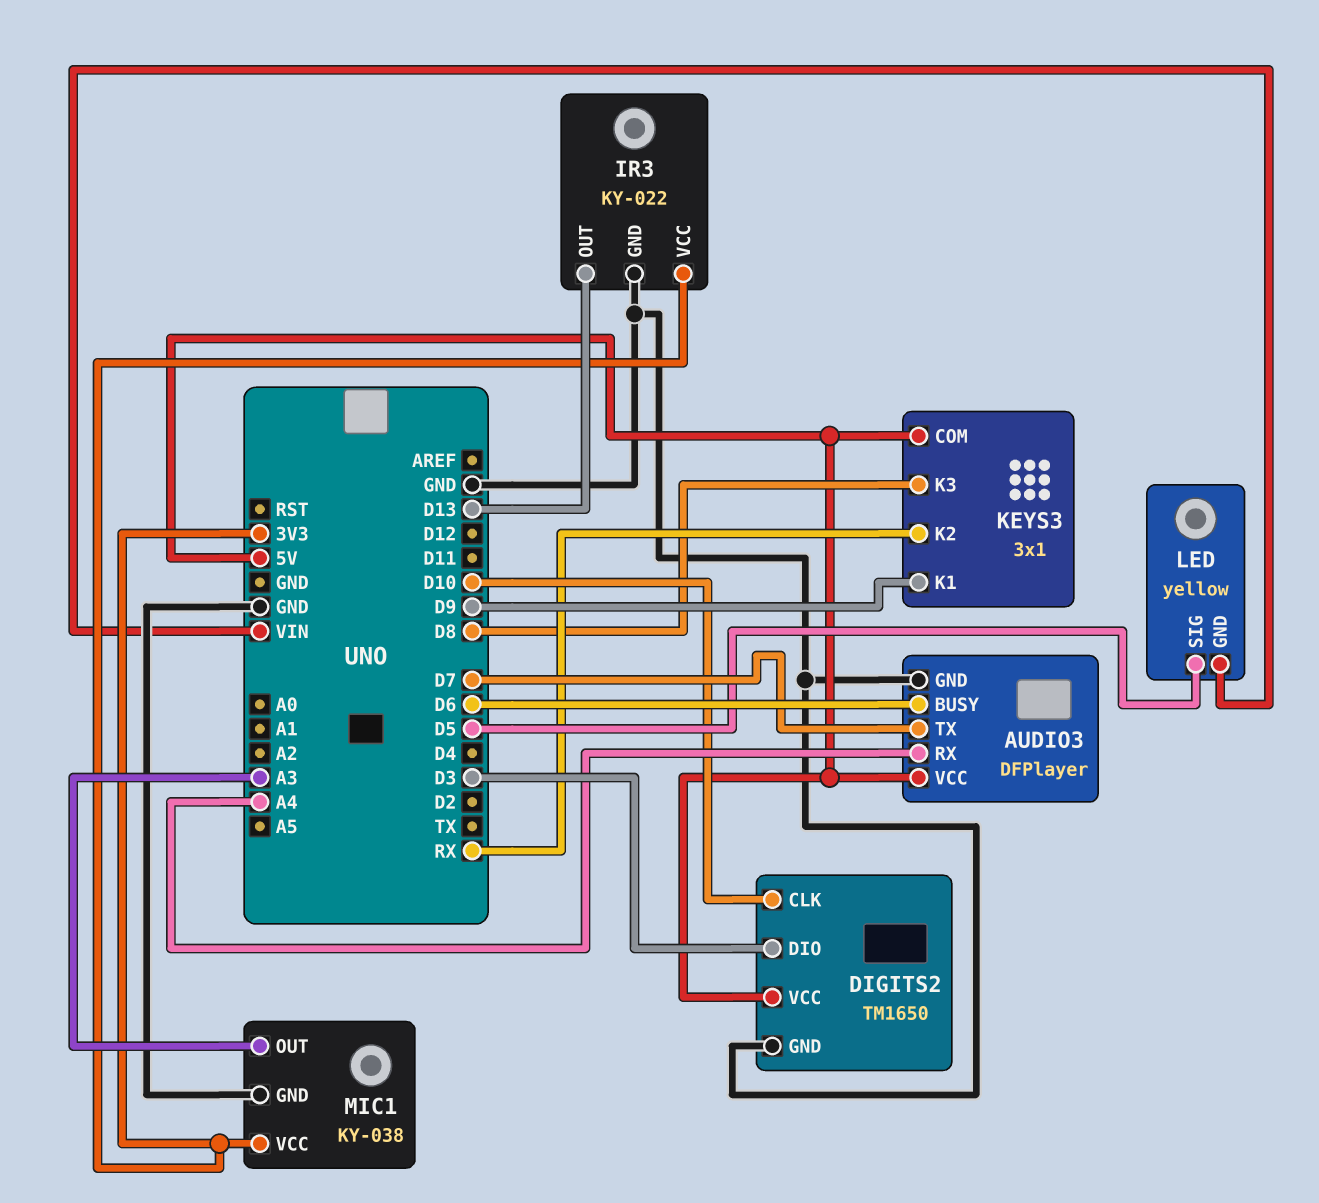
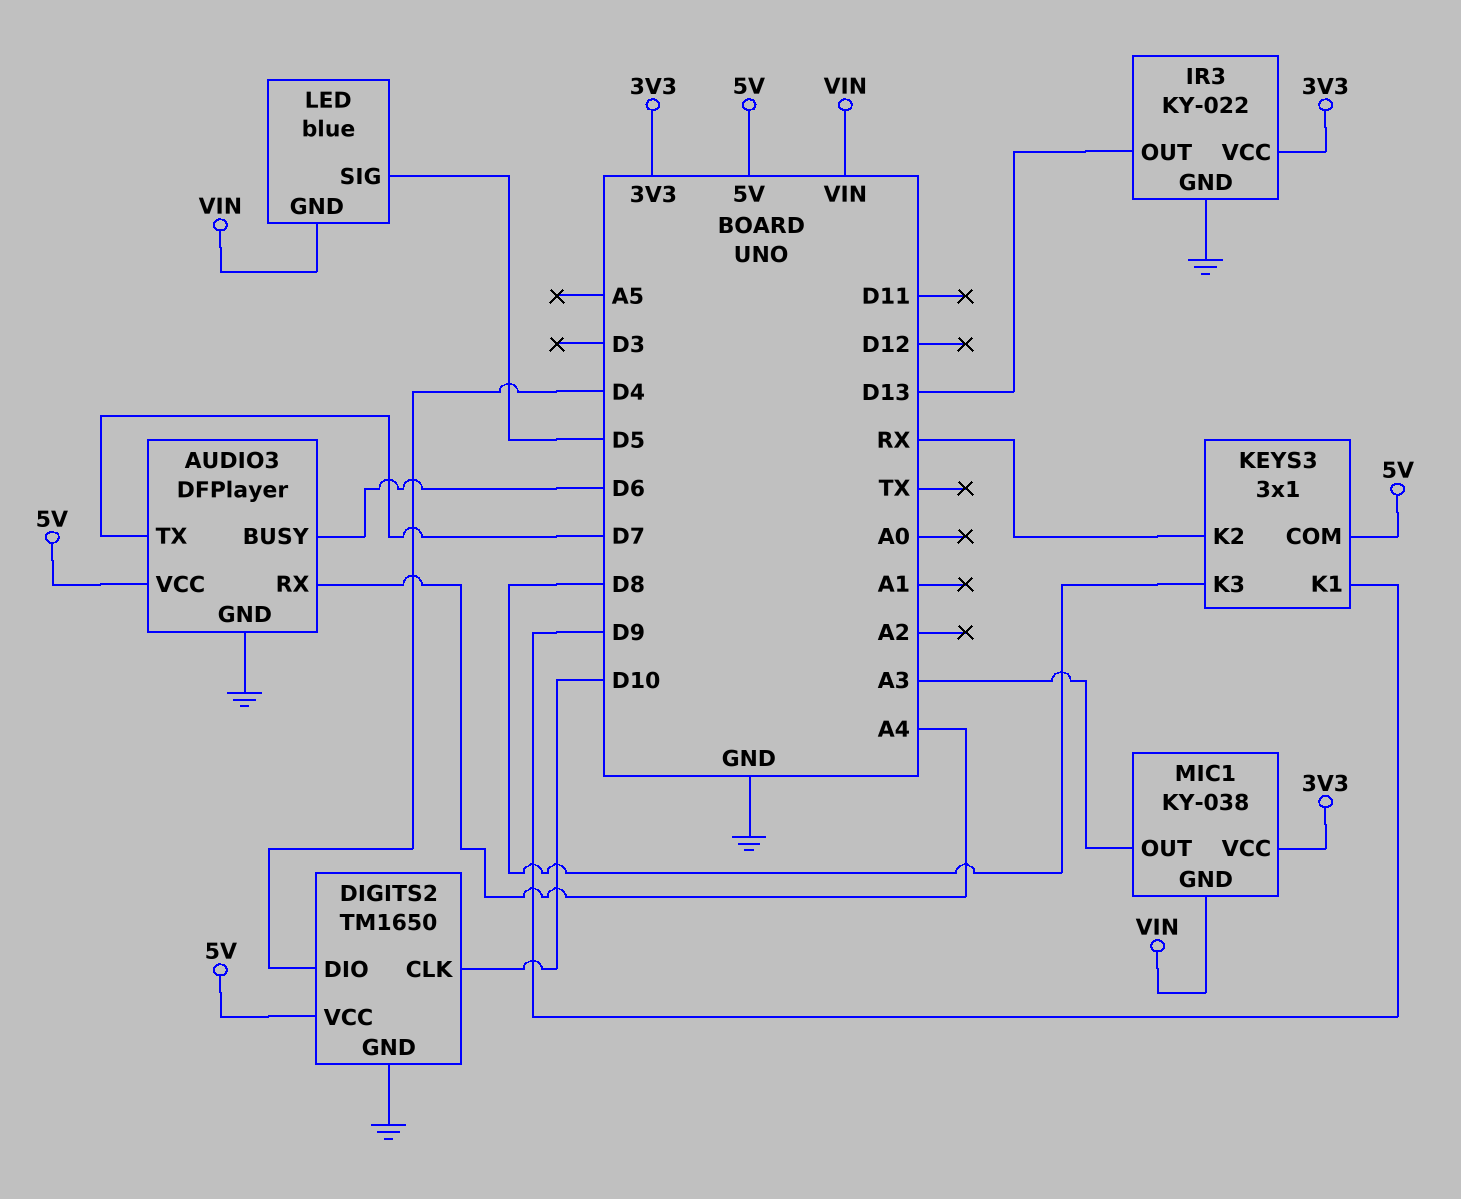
DIGITS2 pin DIO: D3 -> D4
LED: yellow -> blue
MIC1 pin GND: GND -> VIN

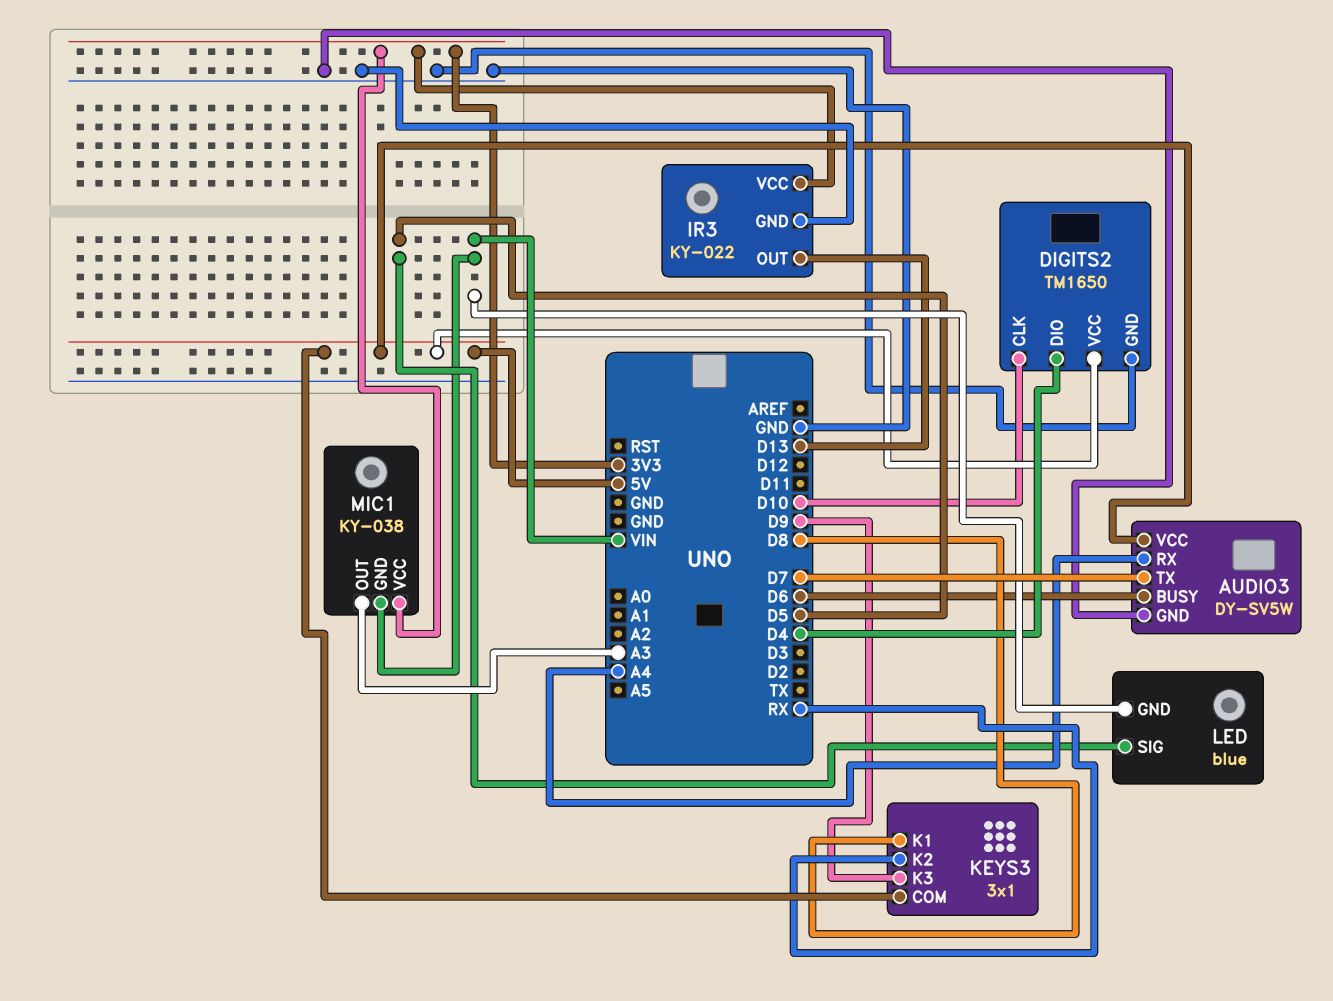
AUDIO3: DFPlayer -> DY-SV5W
KEYS3 pin K1: D9 -> D8
KEYS3 pin K3: D8 -> D9

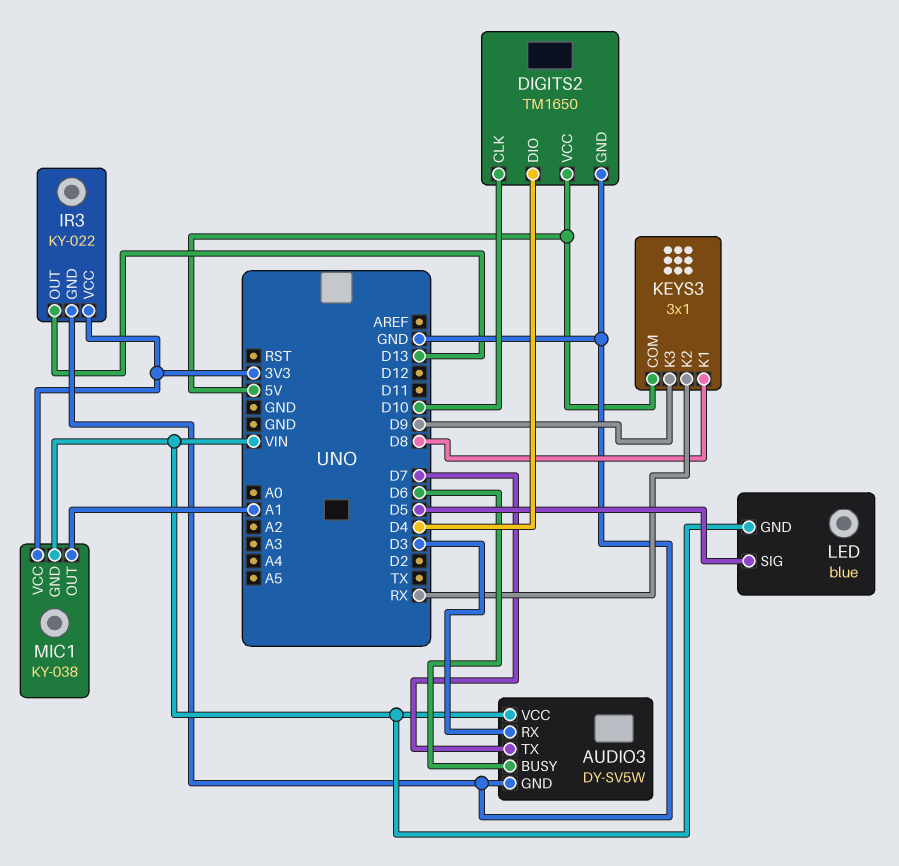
AUDIO3 pin RX: A4 -> D3
AUDIO3 pin VCC: 5V -> VIN
MIC1 pin OUT: A3 -> A1

